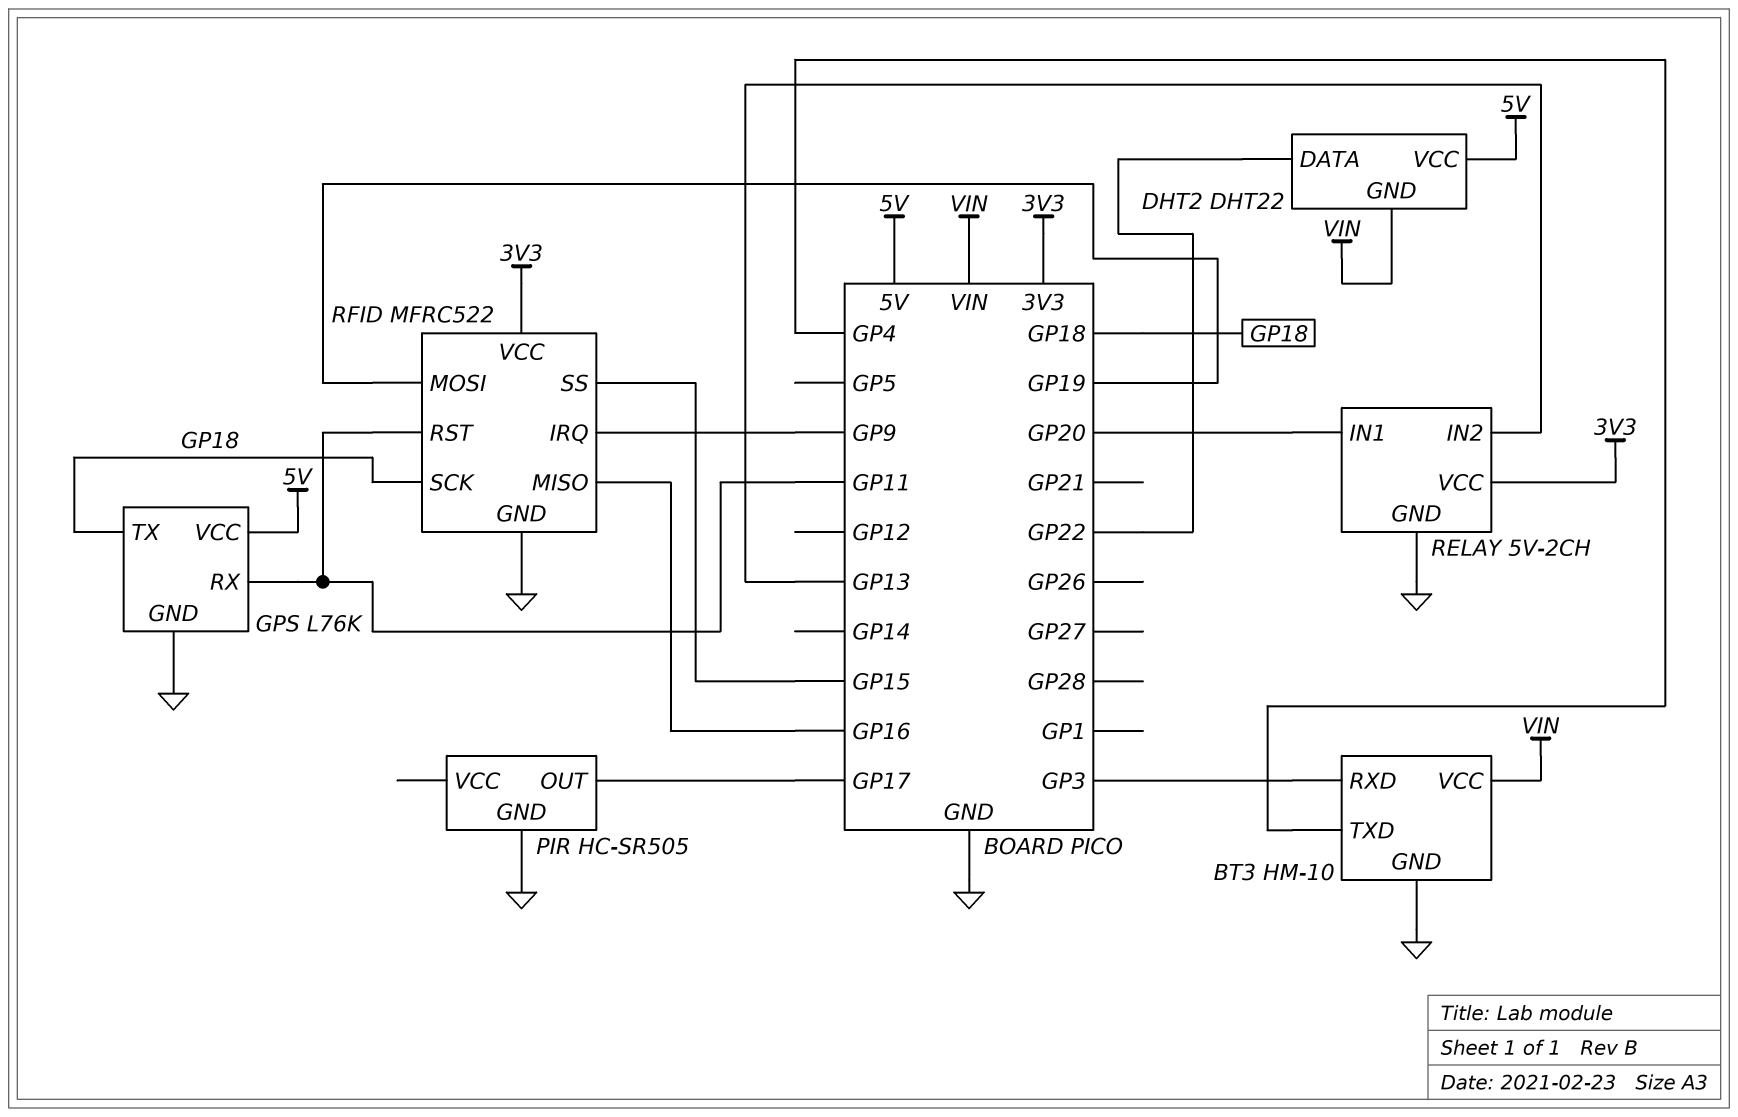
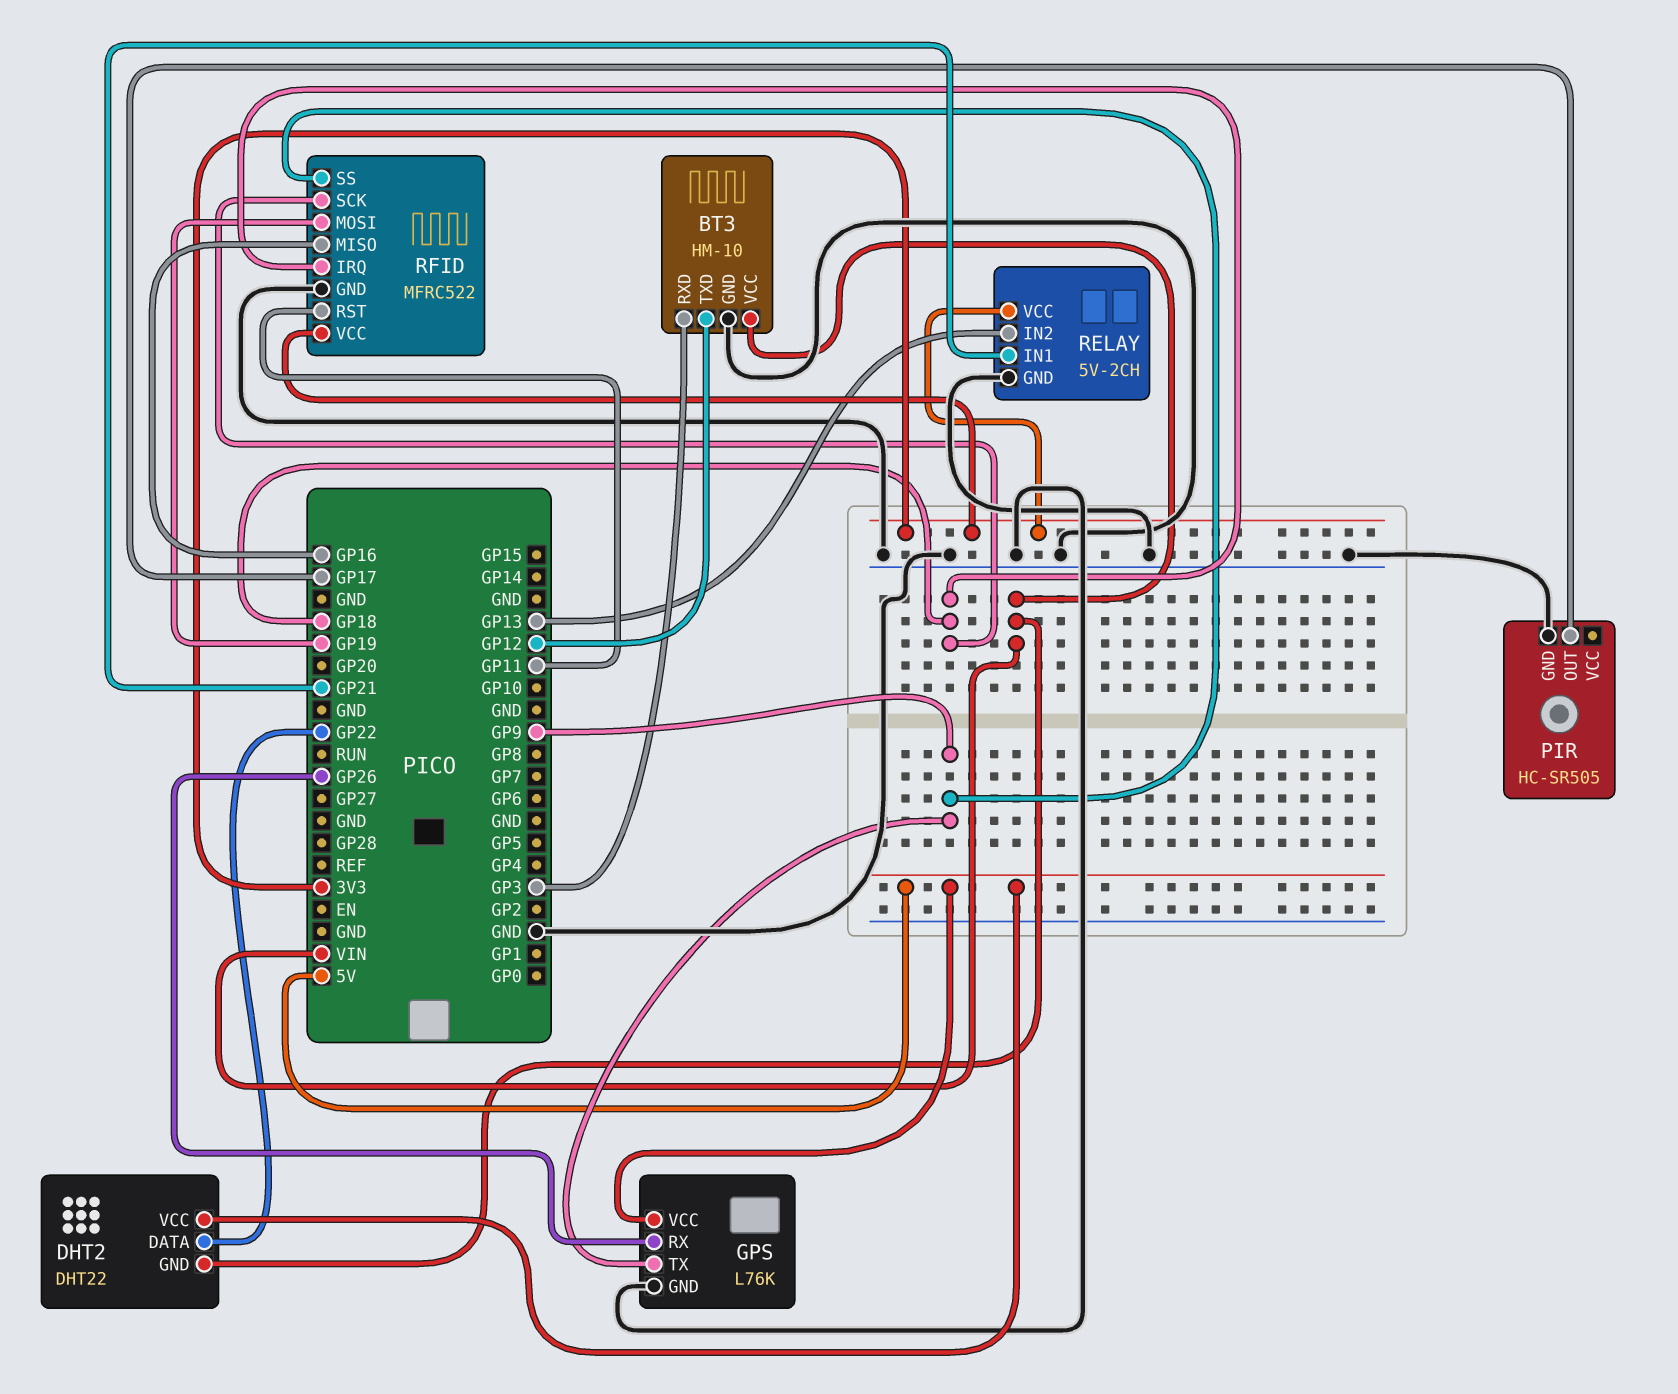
BT3 pin TXD: GP4 -> GP12
GPS pin RX: GP11 -> GP26
GPS pin TX: GP18 -> GP9
RELAY pin IN1: GP20 -> GP21
RFID pin IRQ: GP9 -> GP18
RFID pin SS: GP15 -> GP9

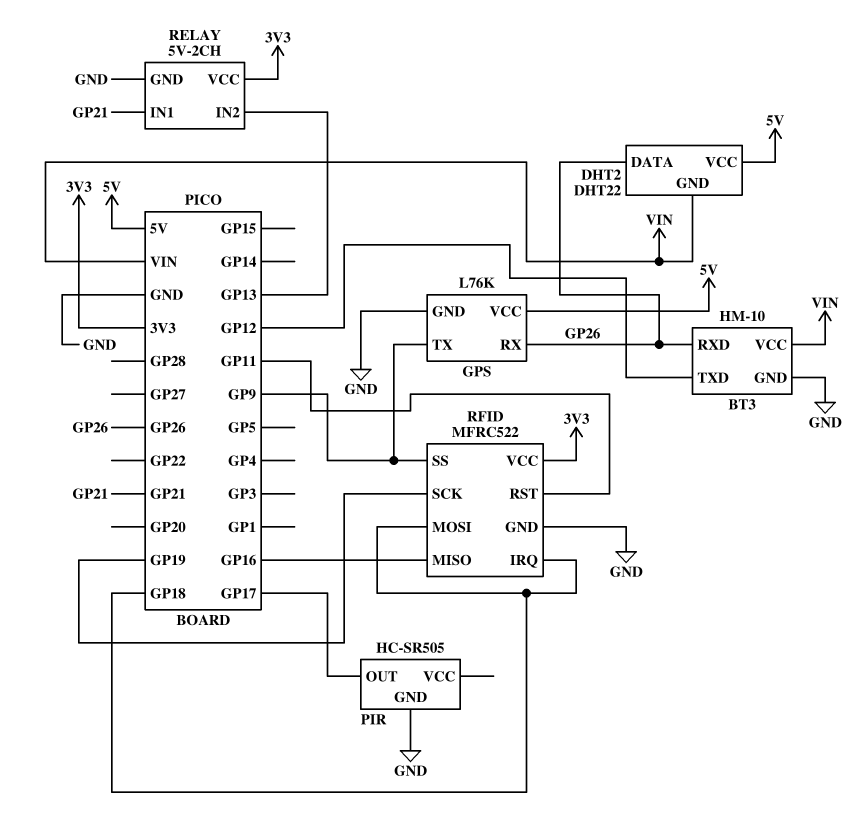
BT3 pin RXD: GP3 -> GP26
DHT2 pin DATA: GP22 -> GP26
RFID pin MOSI: GP19 -> GP18
RFID pin SCK: GP18 -> GP19

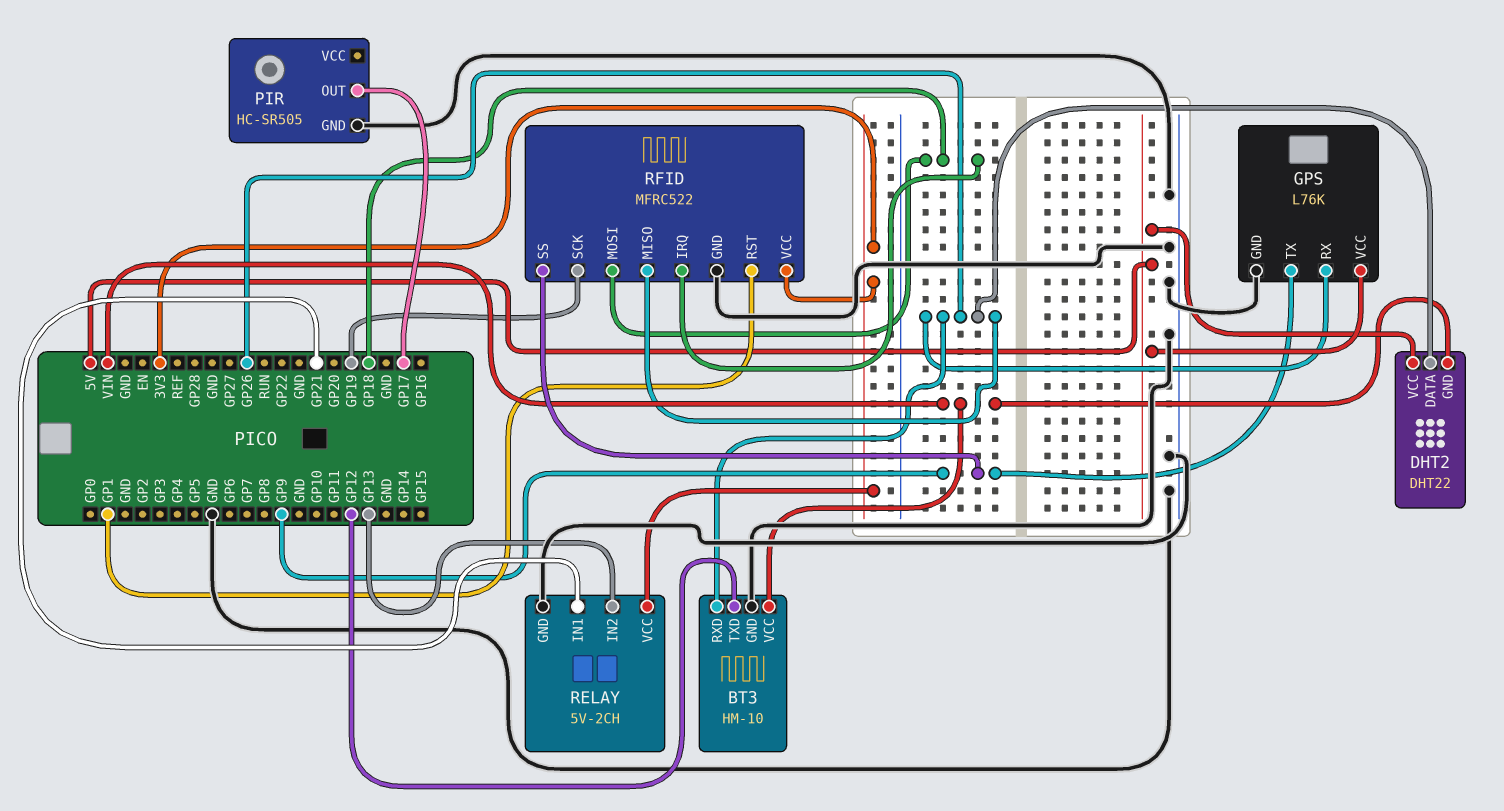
RFID pin MISO: GP16 -> GP26
RFID pin RST: GP11 -> GP1

